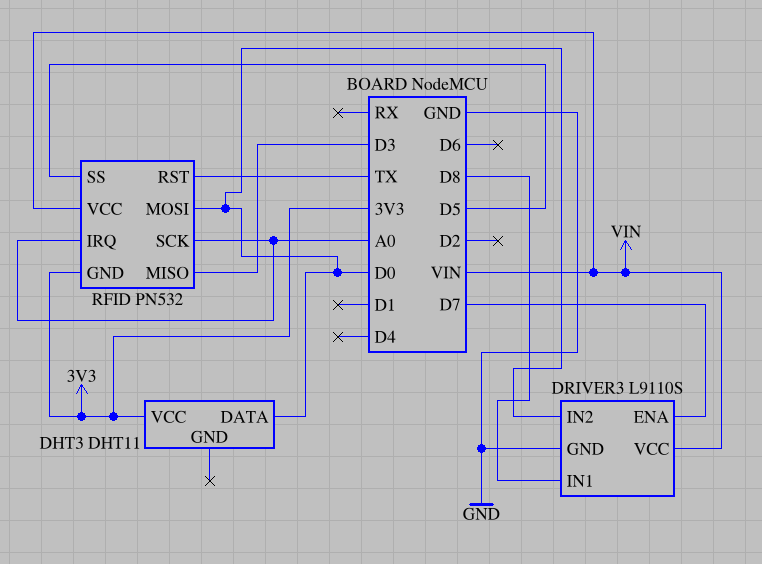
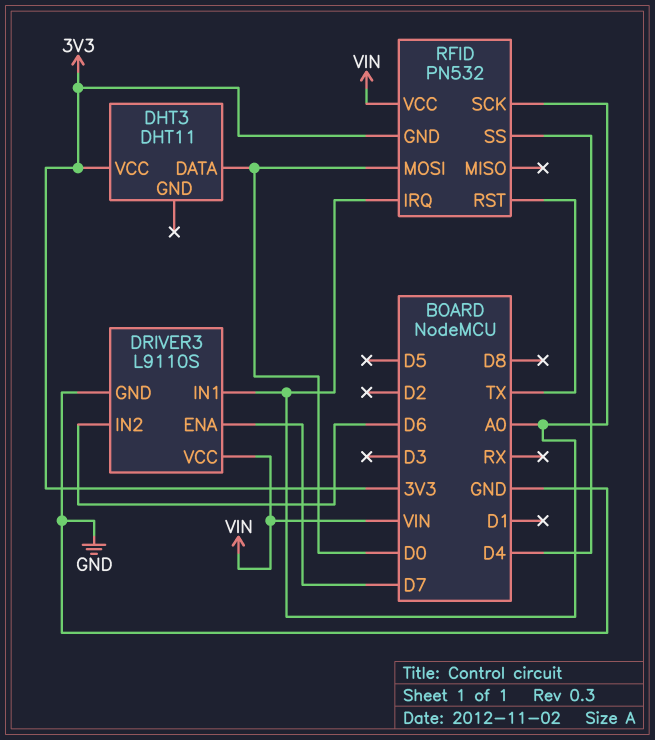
DRIVER3 pin IN1: D8 -> A0
DRIVER3 pin IN2: D0 -> D6
RFID pin MISO: D3 -> none
RFID pin SS: D5 -> D4

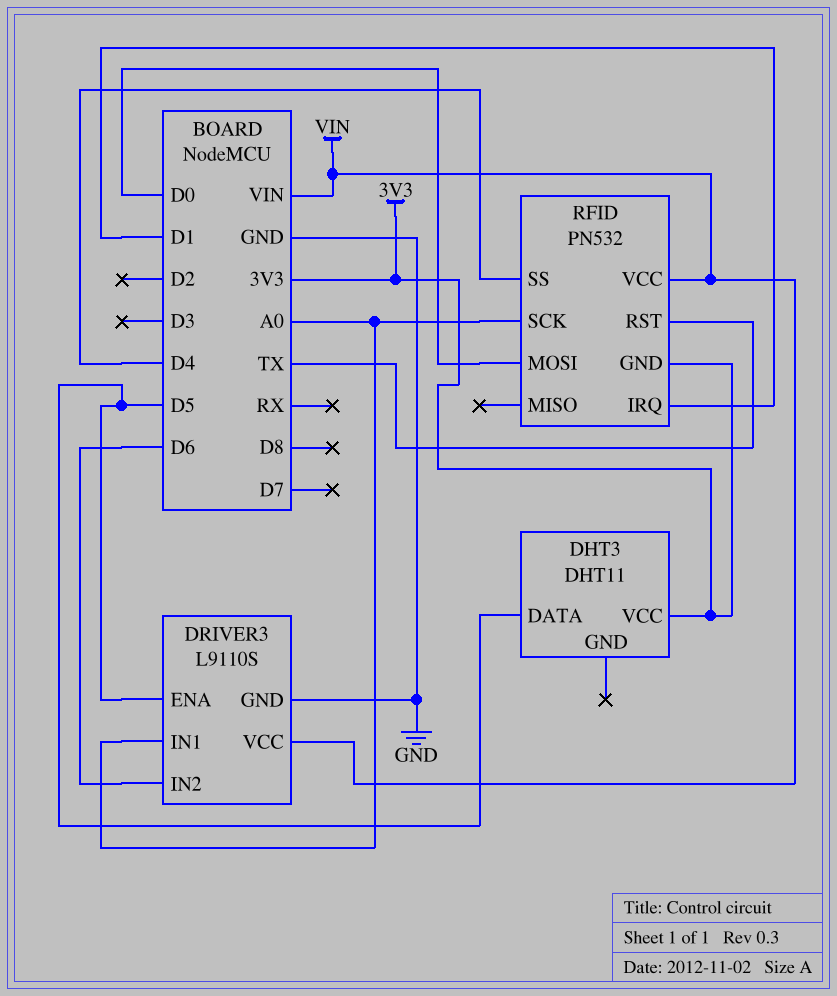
DHT3 pin DATA: D0 -> D5
DRIVER3 pin ENA: D7 -> D5
RFID pin IRQ: A0 -> D1

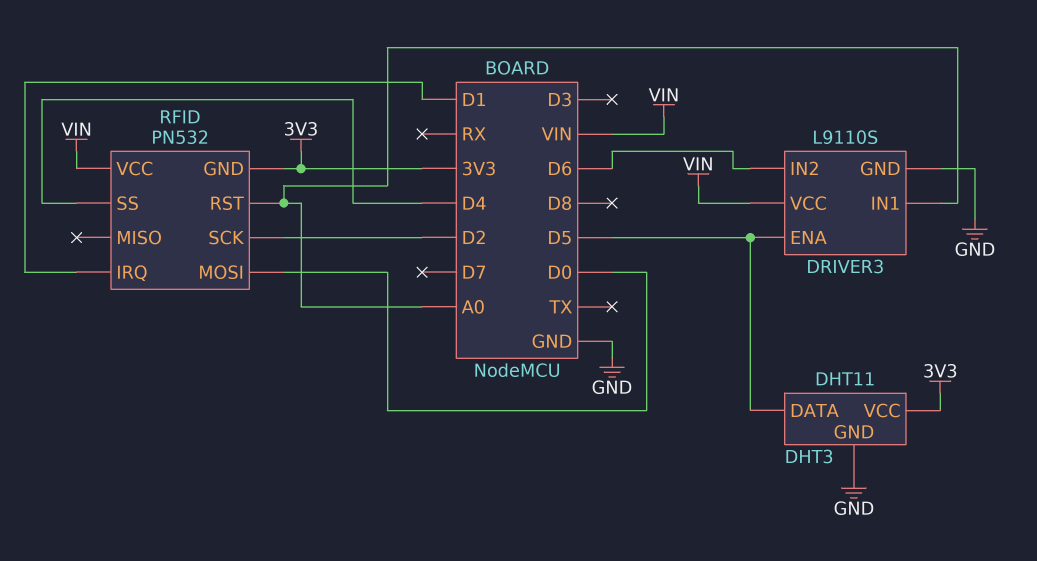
DHT3 pin GND: none -> GND
RFID pin RST: TX -> A0
RFID pin SCK: A0 -> D2

